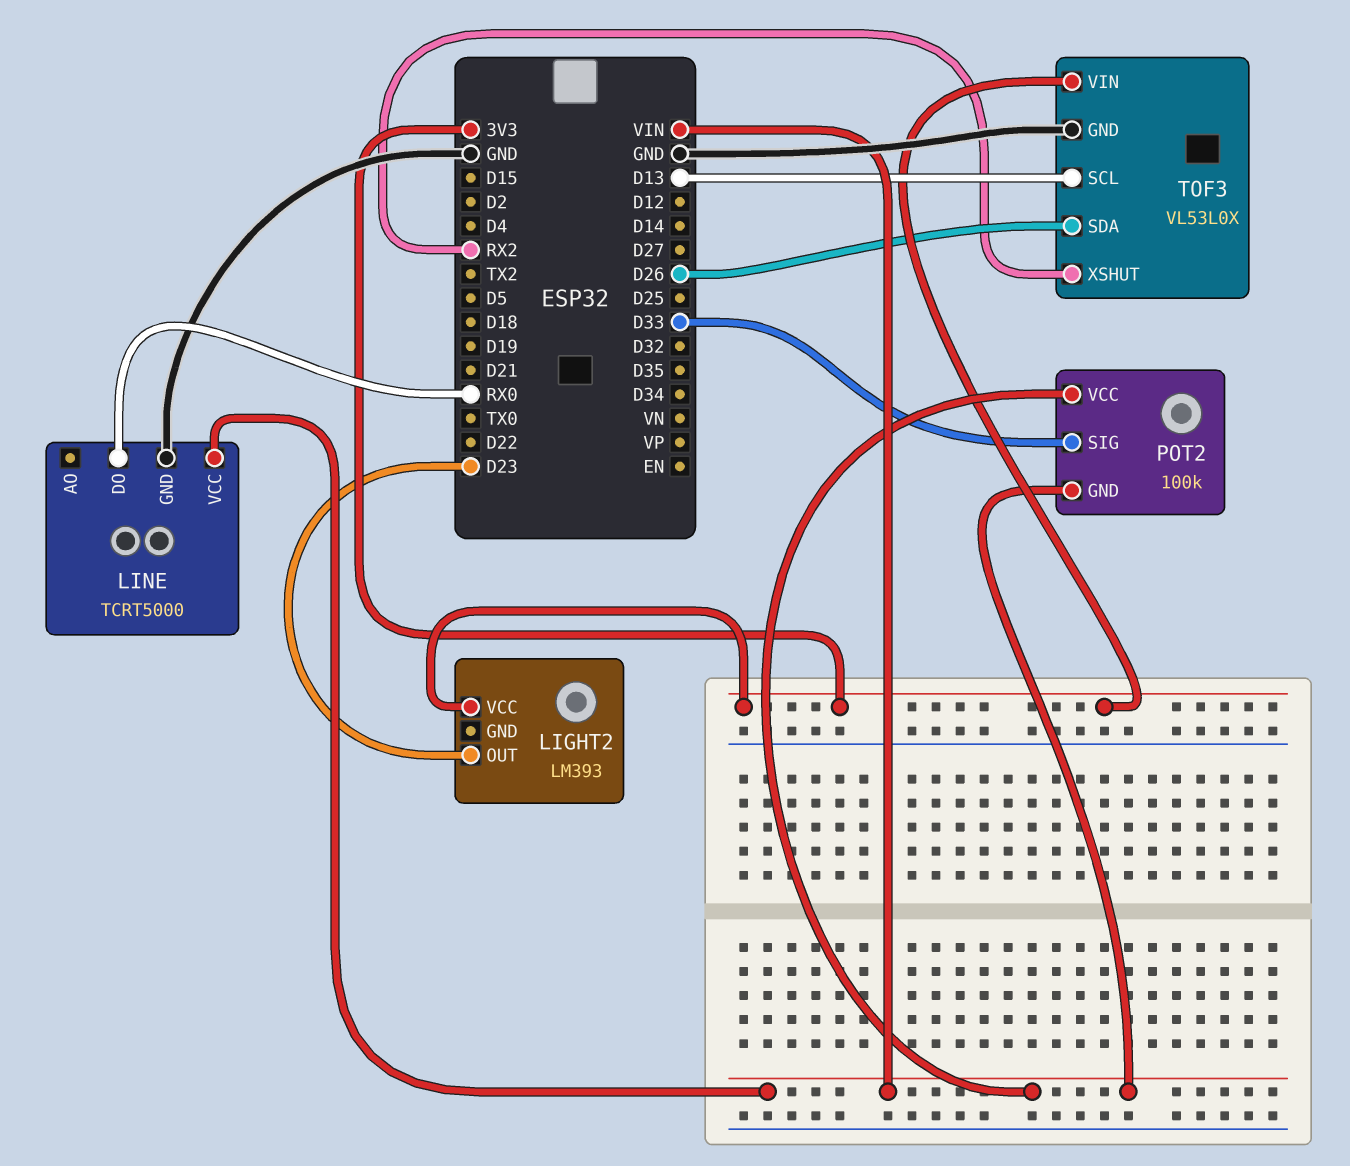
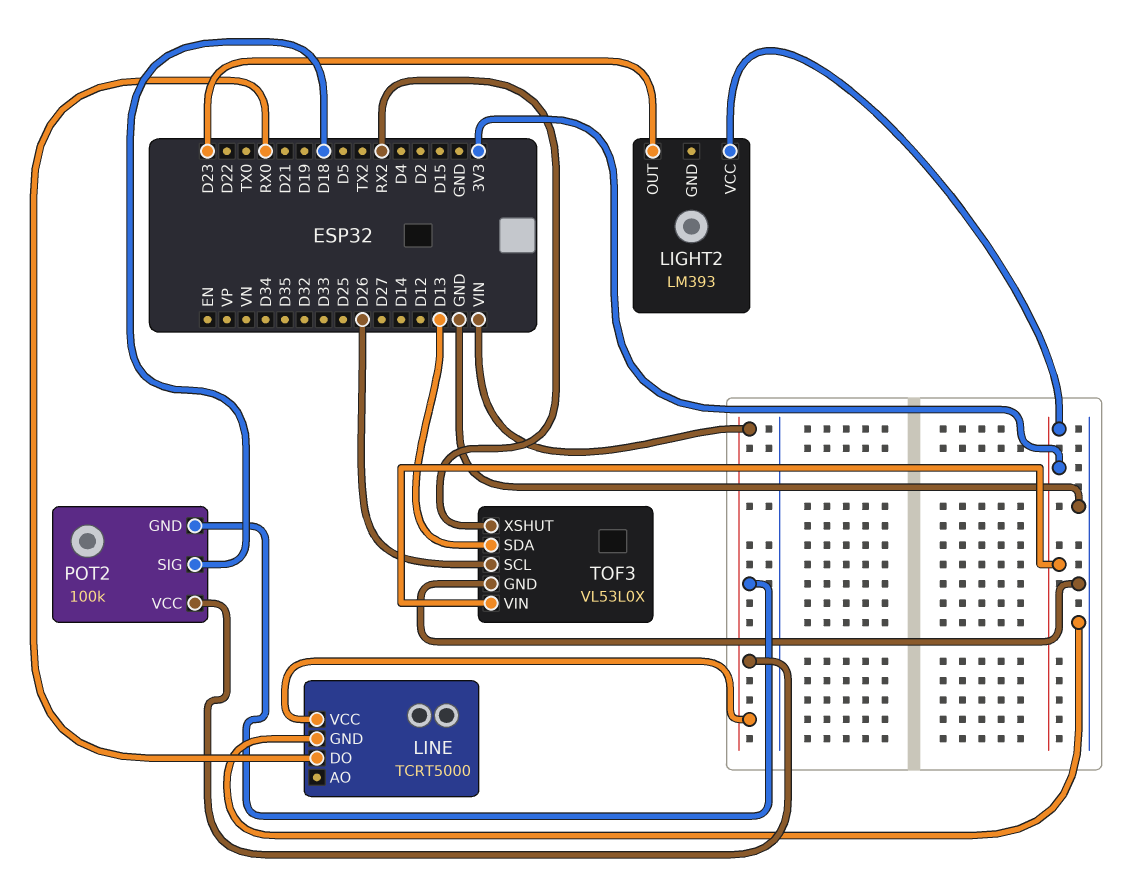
POT2 pin SIG: D33 -> D18
TOF3 pin SCL: D13 -> D26
TOF3 pin SDA: D26 -> D13

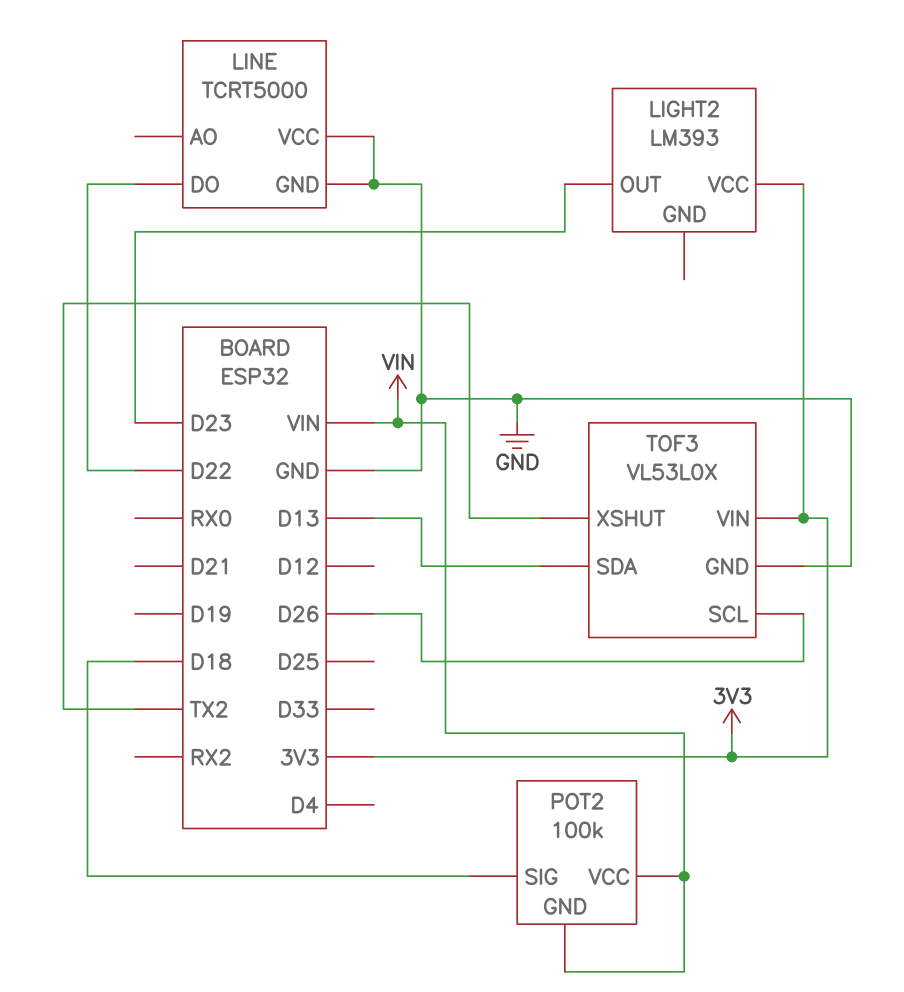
LINE pin DO: RX0 -> D22
LINE pin VCC: VIN -> GND
TOF3 pin XSHUT: RX2 -> TX2

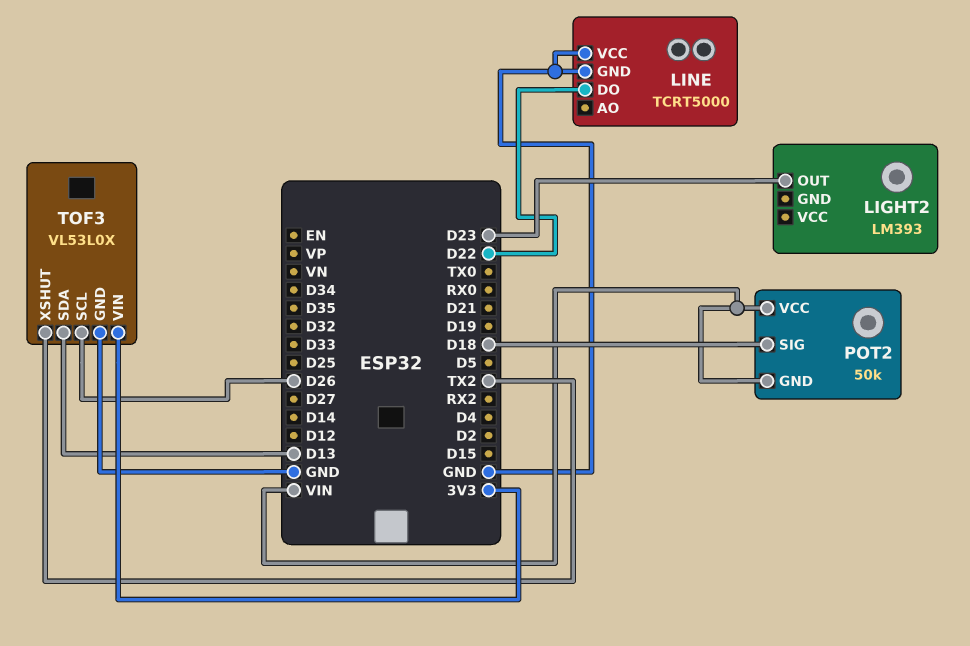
LIGHT2 pin VCC: 3V3 -> none
POT2: 100k -> 50k

